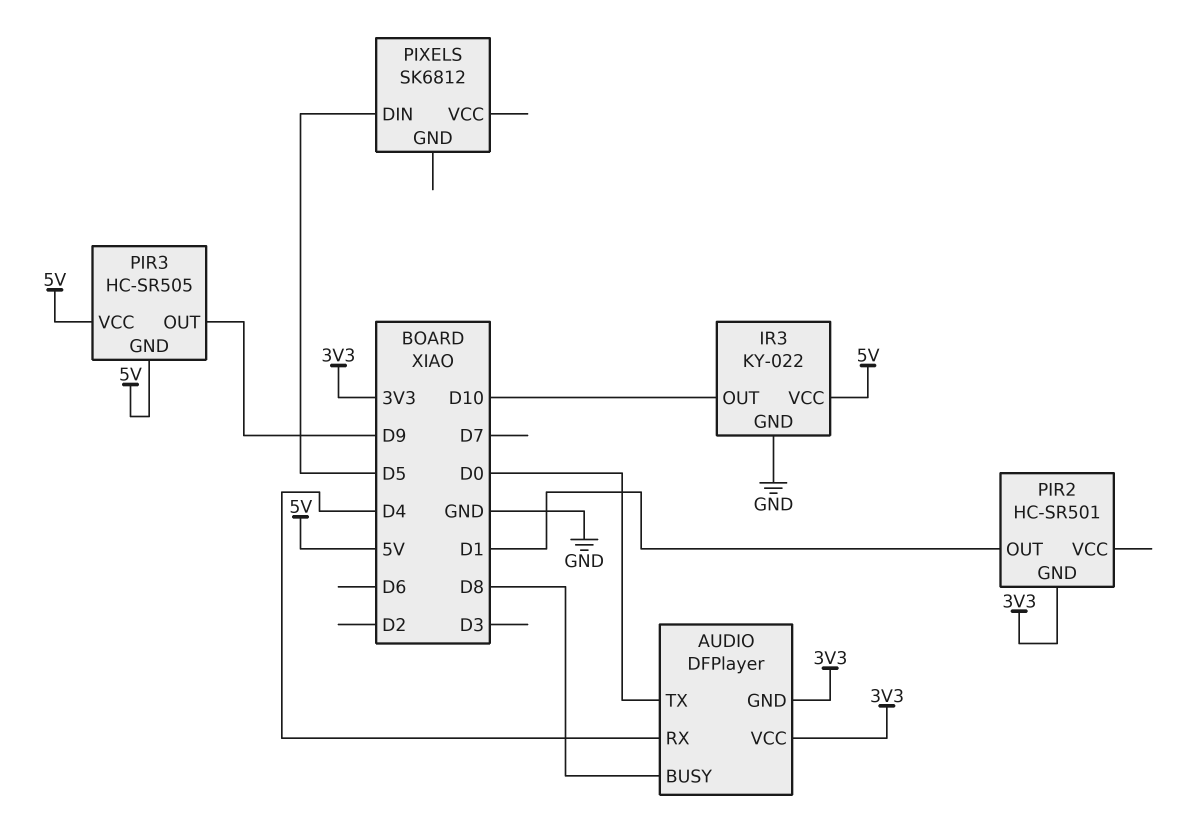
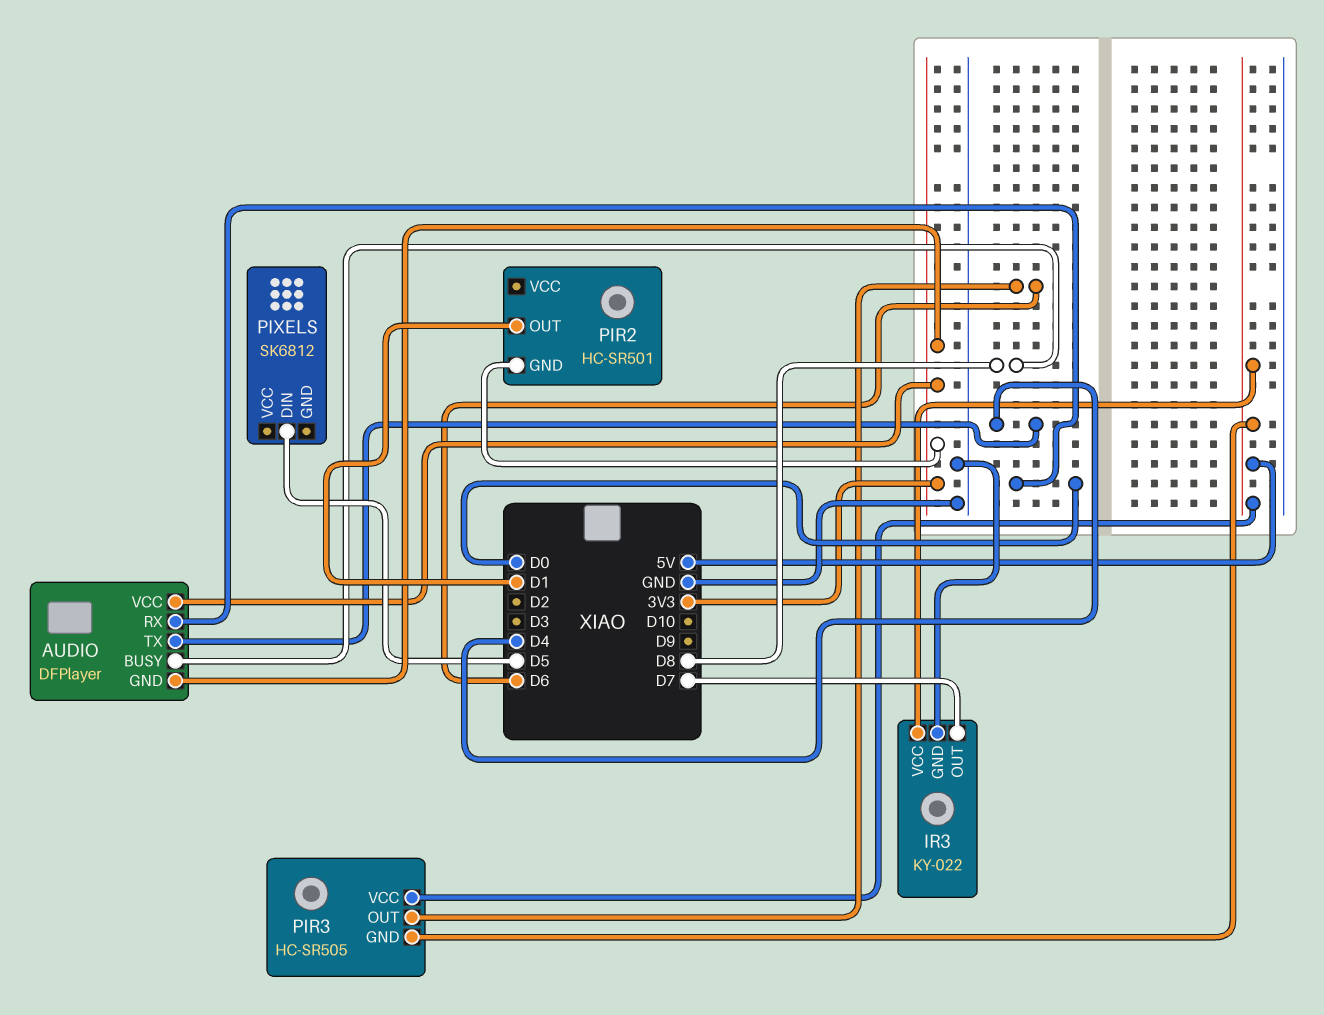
AUDIO pin RX: D4 -> D0
AUDIO pin TX: D0 -> D4
IR3 pin OUT: D10 -> D7
PIR3 pin OUT: D9 -> D6

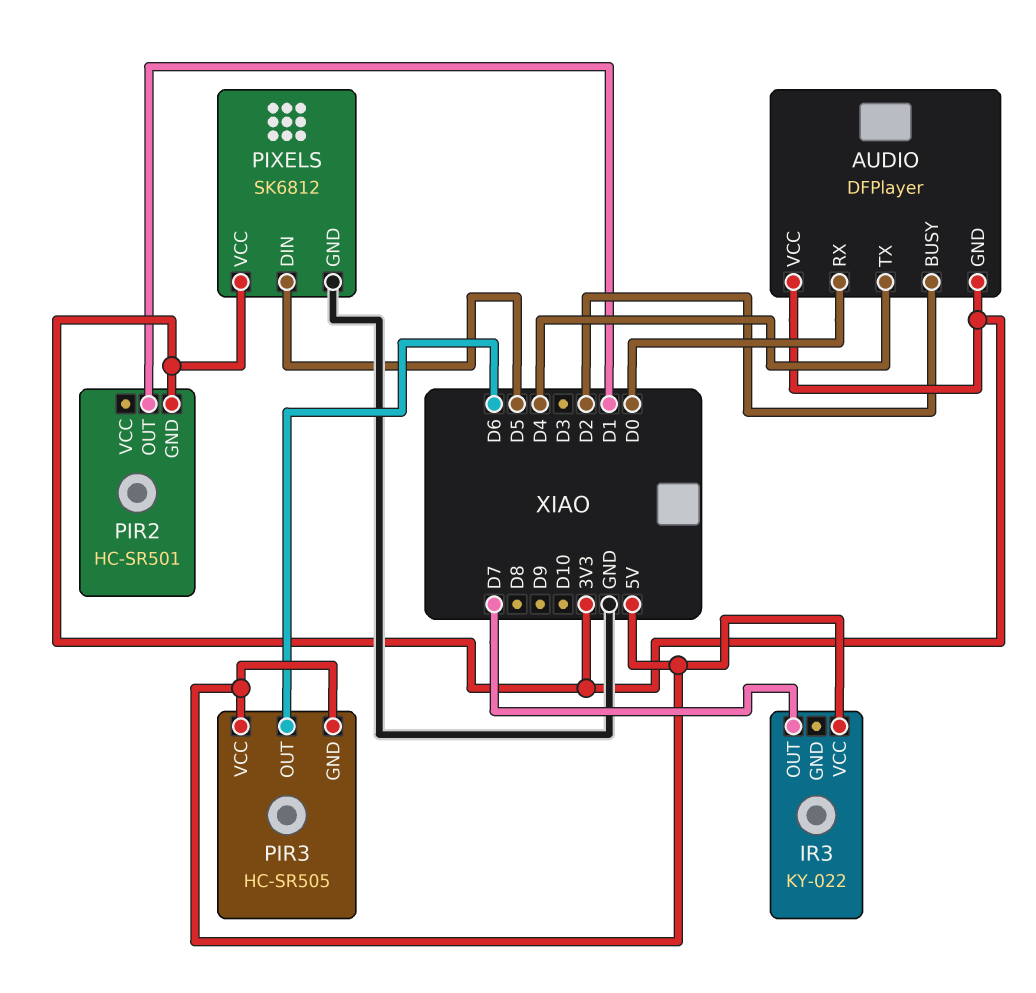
AUDIO pin BUSY: D8 -> D2
IR3 pin GND: GND -> none
PIXELS pin GND: none -> GND
PIXELS pin VCC: none -> 3V3

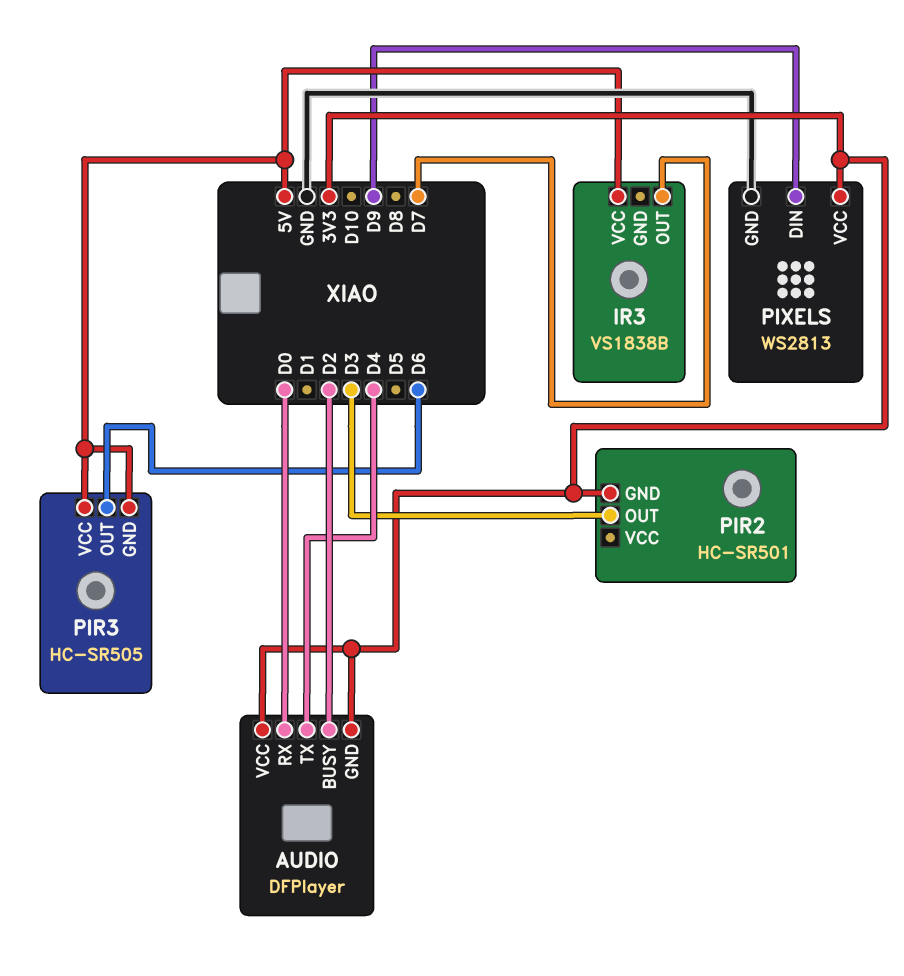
IR3: KY-022 -> VS1838B
PIR2 pin OUT: D1 -> D3
PIXELS: SK6812 -> WS2813
PIXELS pin DIN: D5 -> D9

